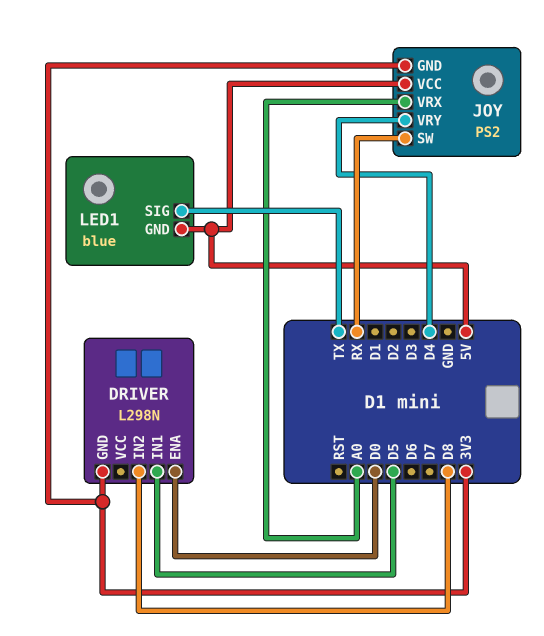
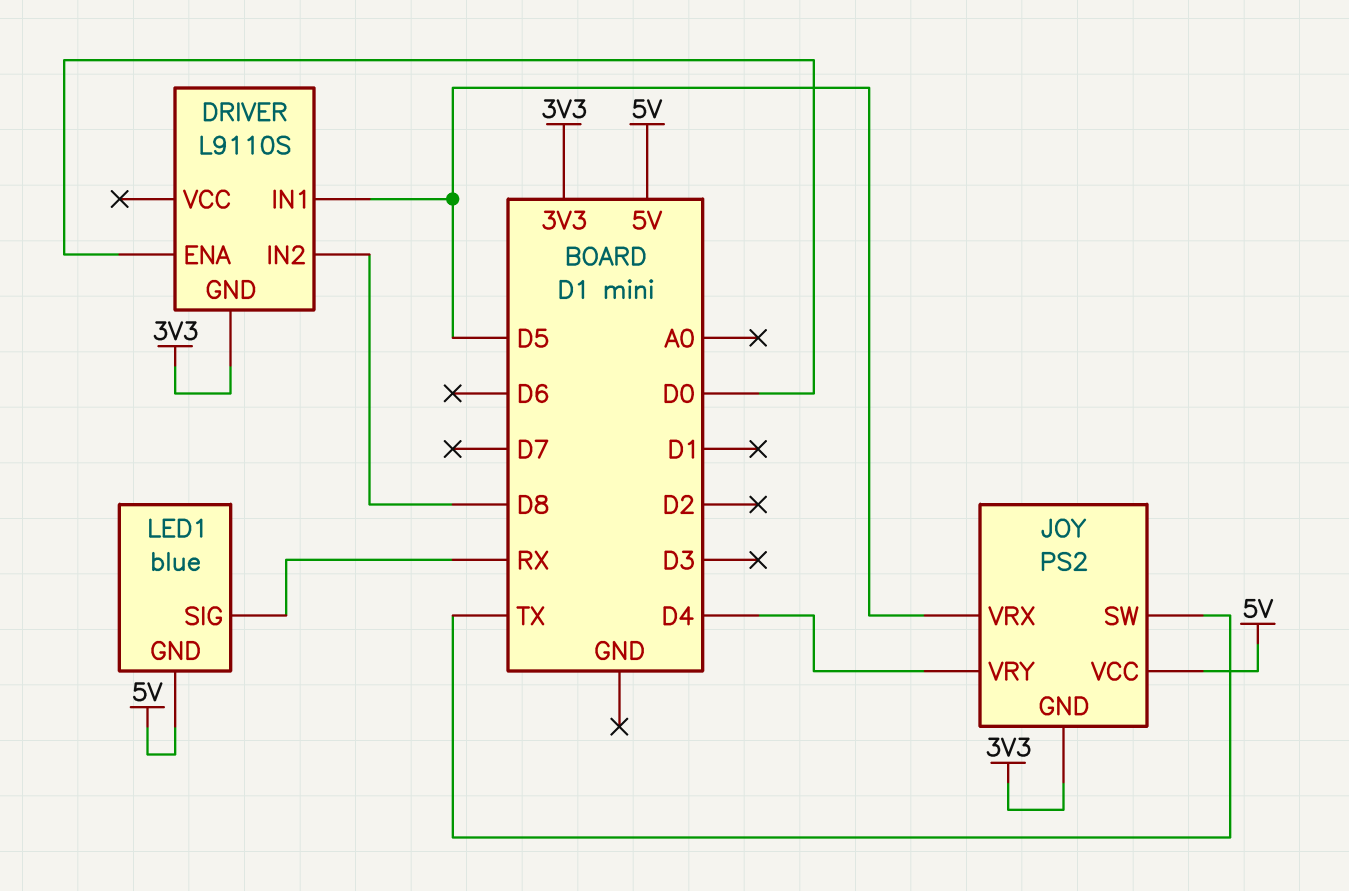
DRIVER: L298N -> L9110S
JOY pin SW: RX -> TX
JOY pin VRX: A0 -> D5
LED1 pin SIG: TX -> RX

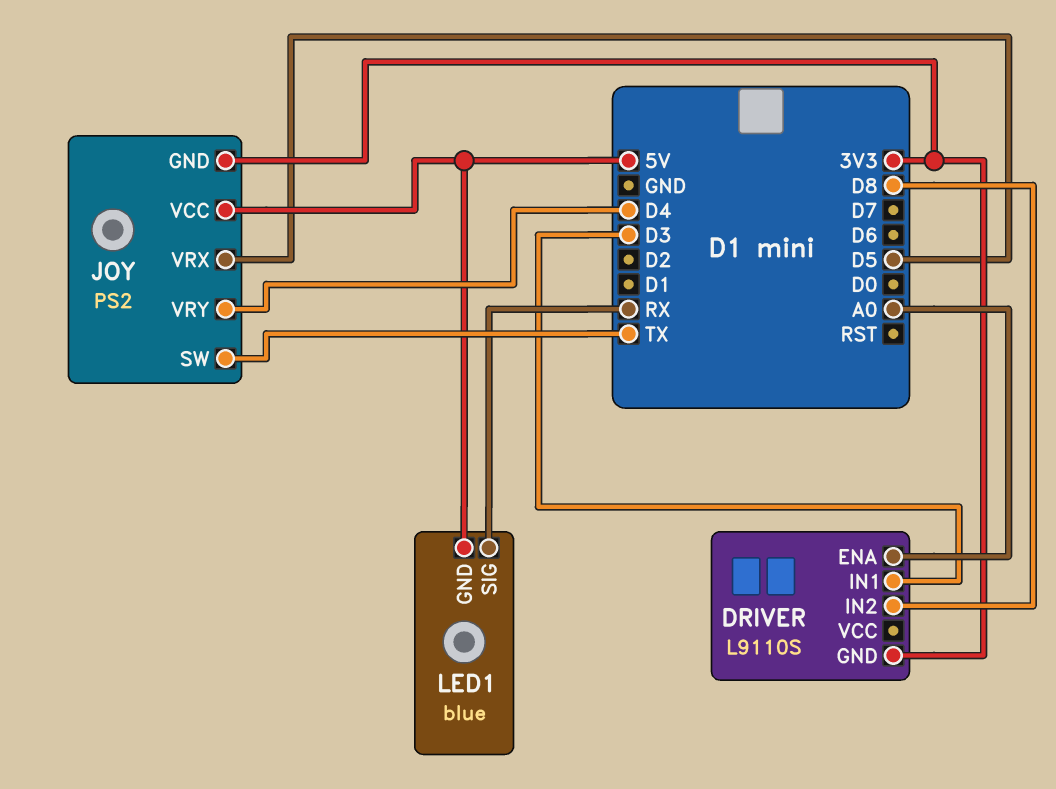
DRIVER pin ENA: D0 -> A0
DRIVER pin IN1: D5 -> D3

